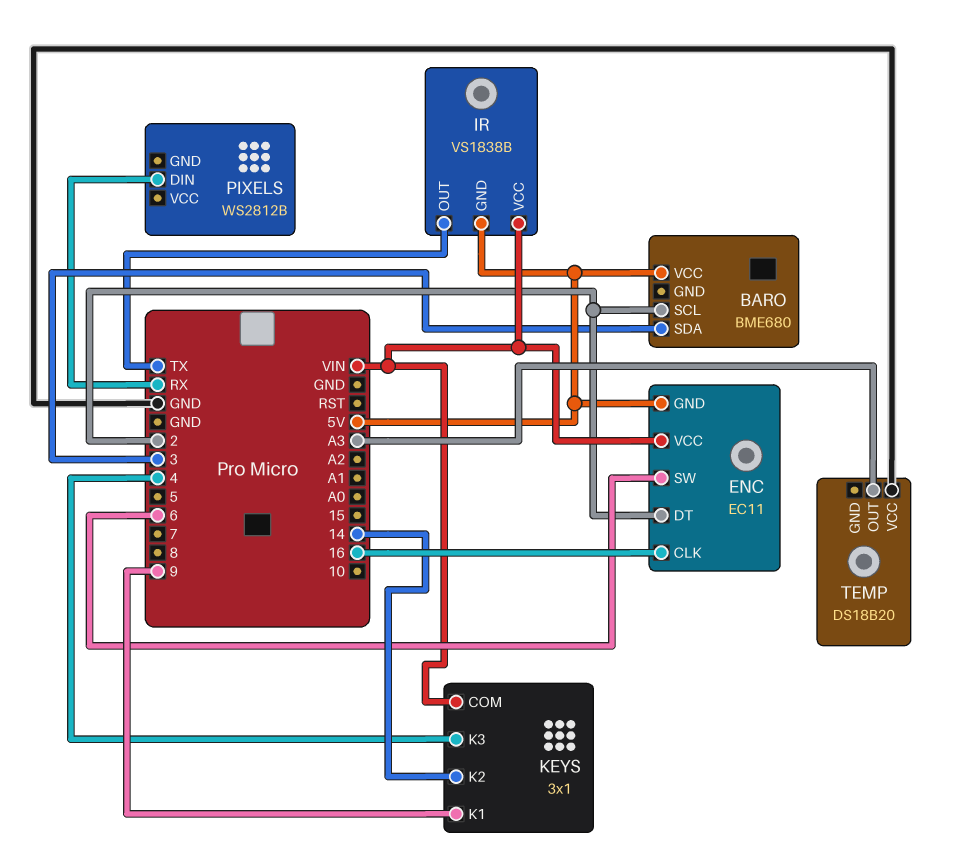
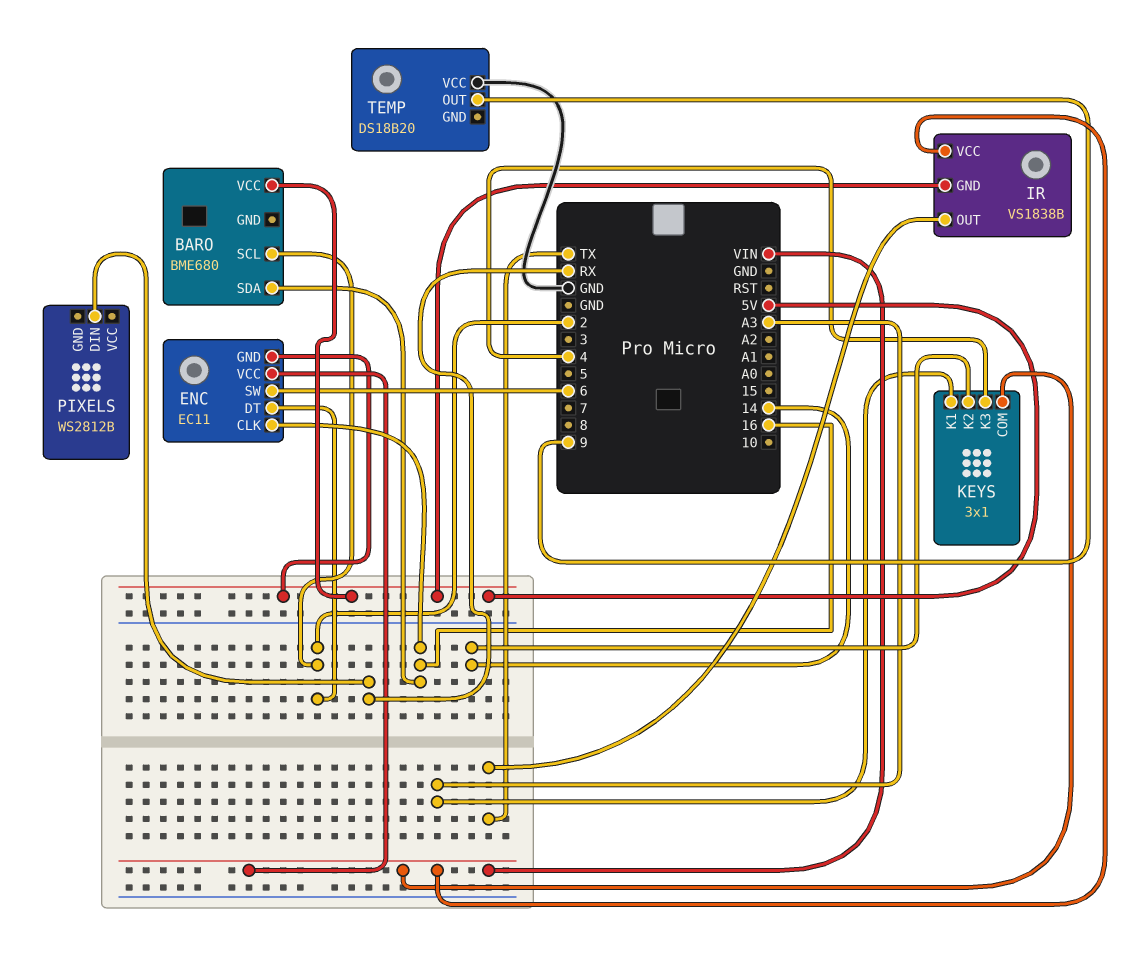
BARO pin SDA: 3 -> 16
KEYS pin K1: 9 -> A3
TEMP pin OUT: A3 -> 9

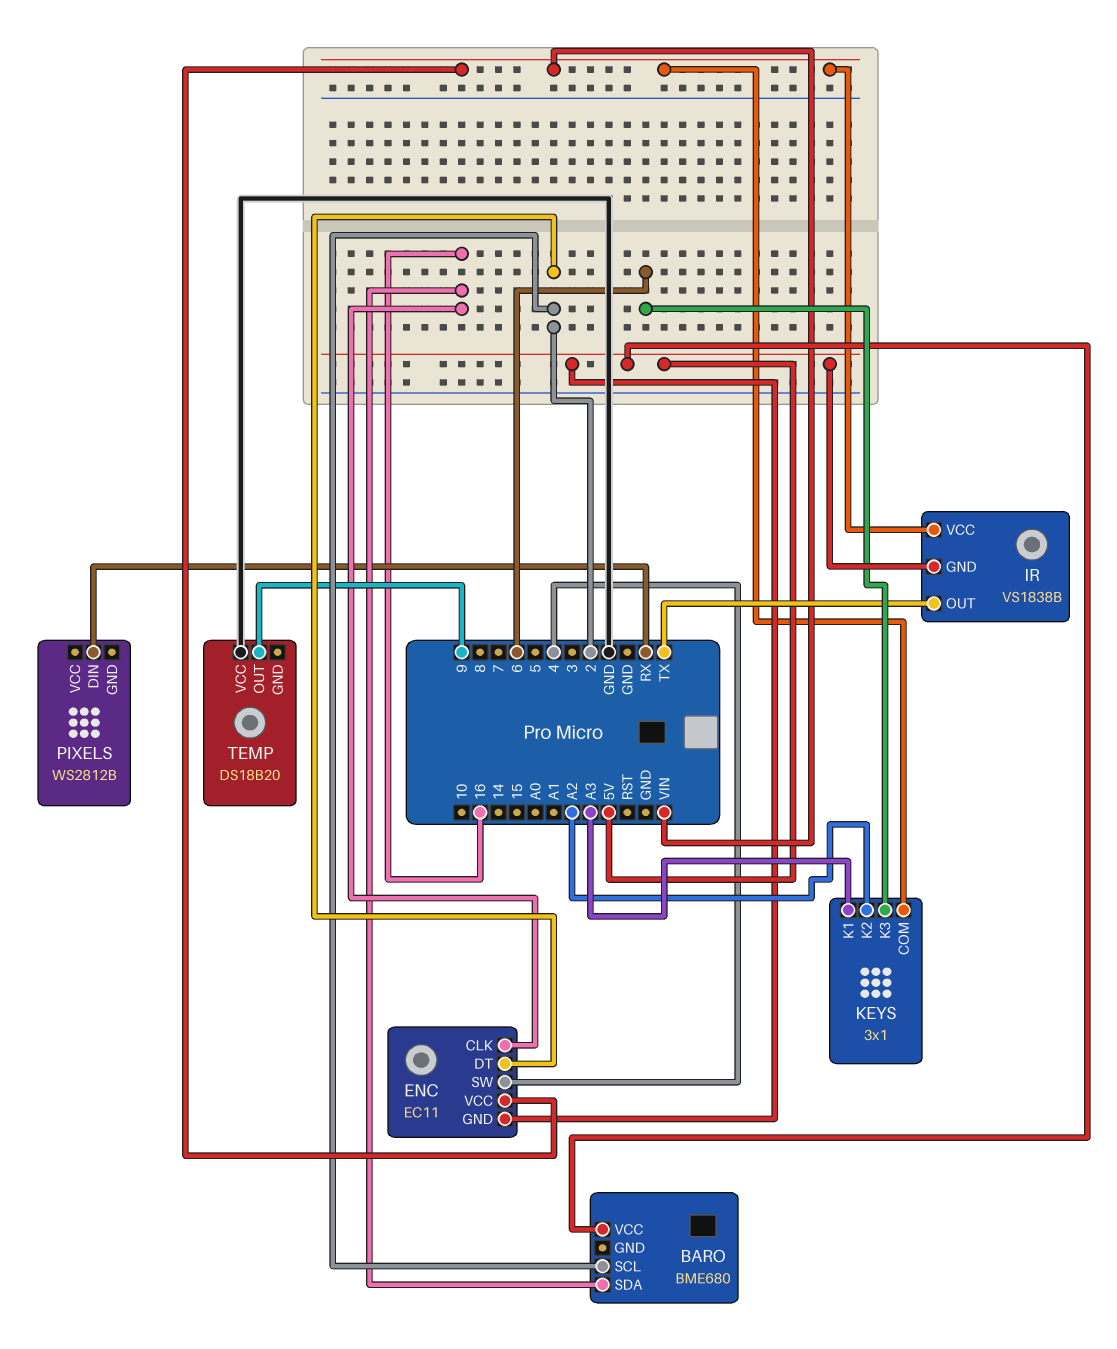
ENC pin SW: 6 -> 4
KEYS pin K2: 14 -> A2
KEYS pin K3: 4 -> 6

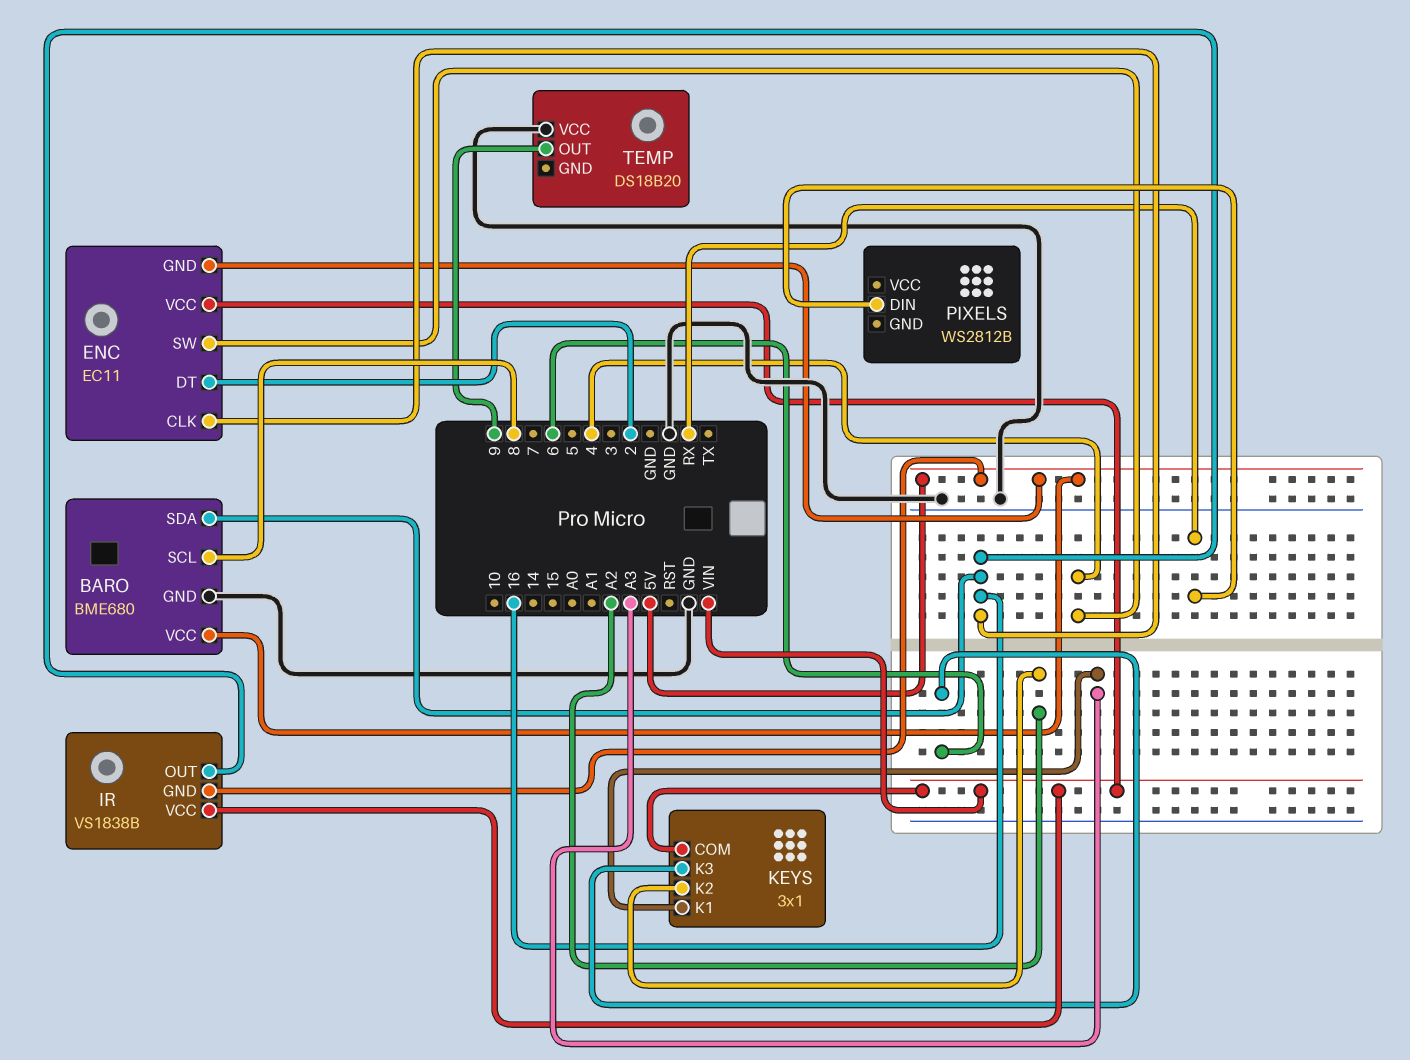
BARO pin GND: none -> GND
BARO pin SCL: 2 -> 8
IR pin OUT: TX -> 16

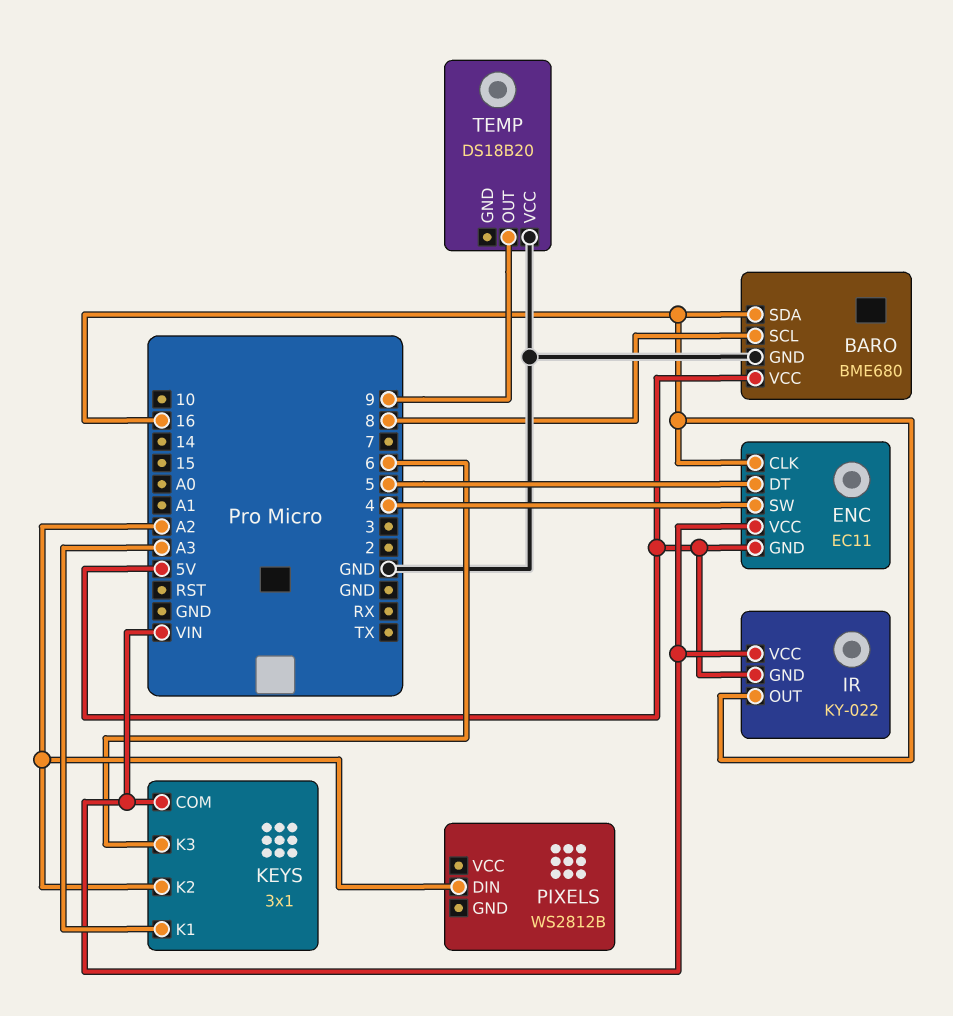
ENC pin DT: 2 -> 5
IR: VS1838B -> KY-022
PIXELS pin DIN: RX -> A2

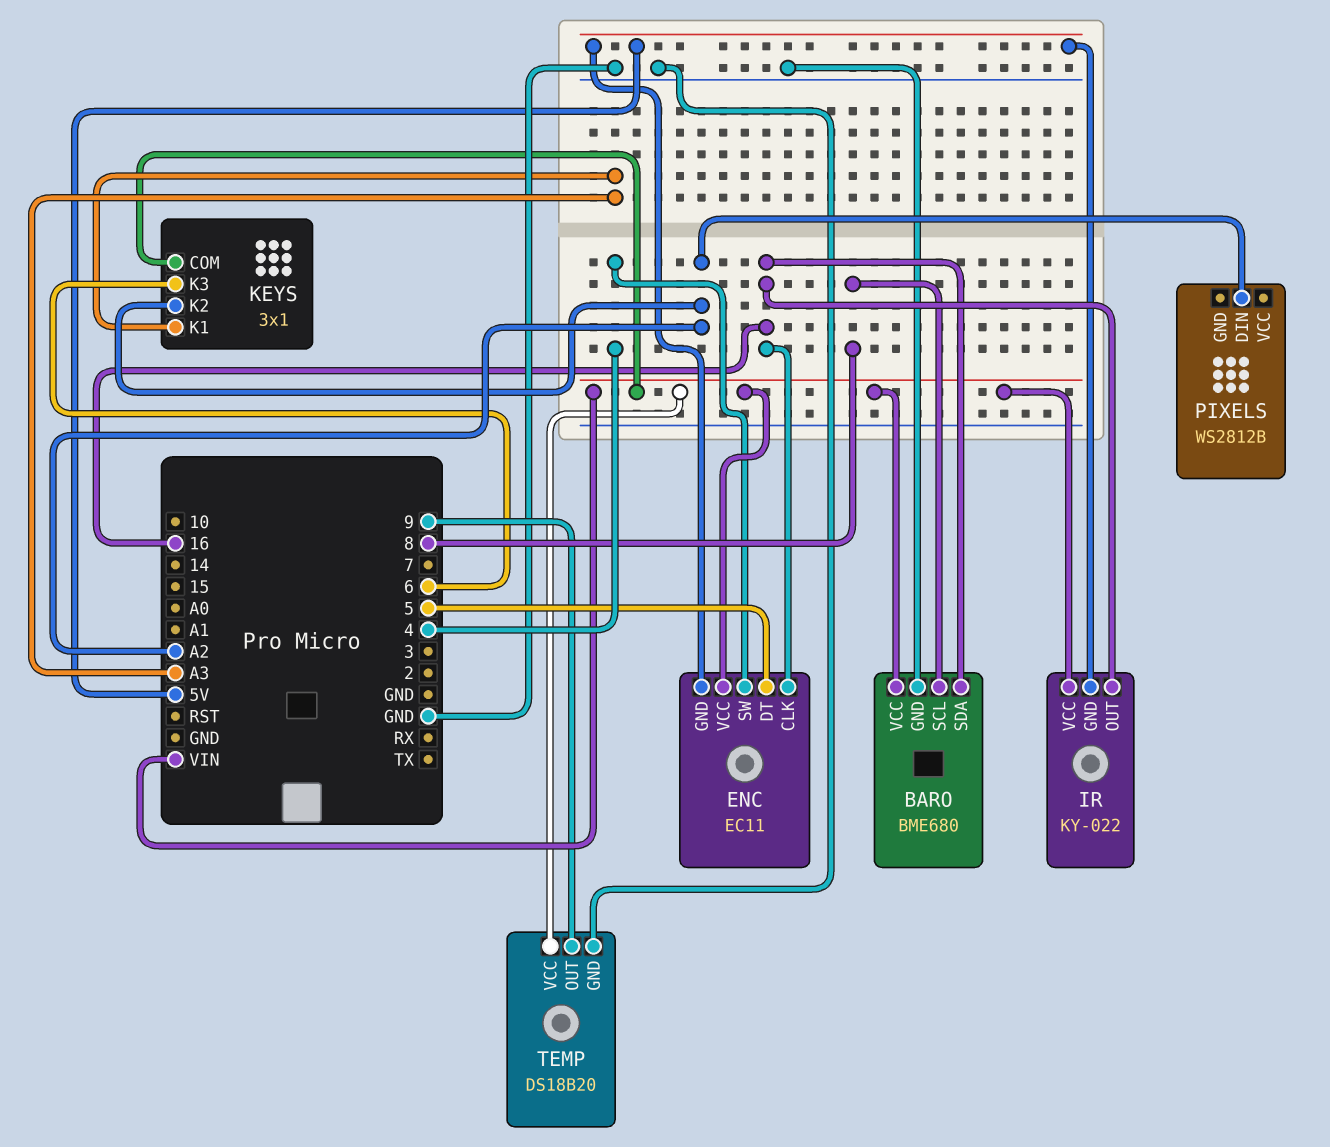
BARO pin VCC: 5V -> VIN
TEMP pin GND: none -> GND
TEMP pin VCC: GND -> VIN

